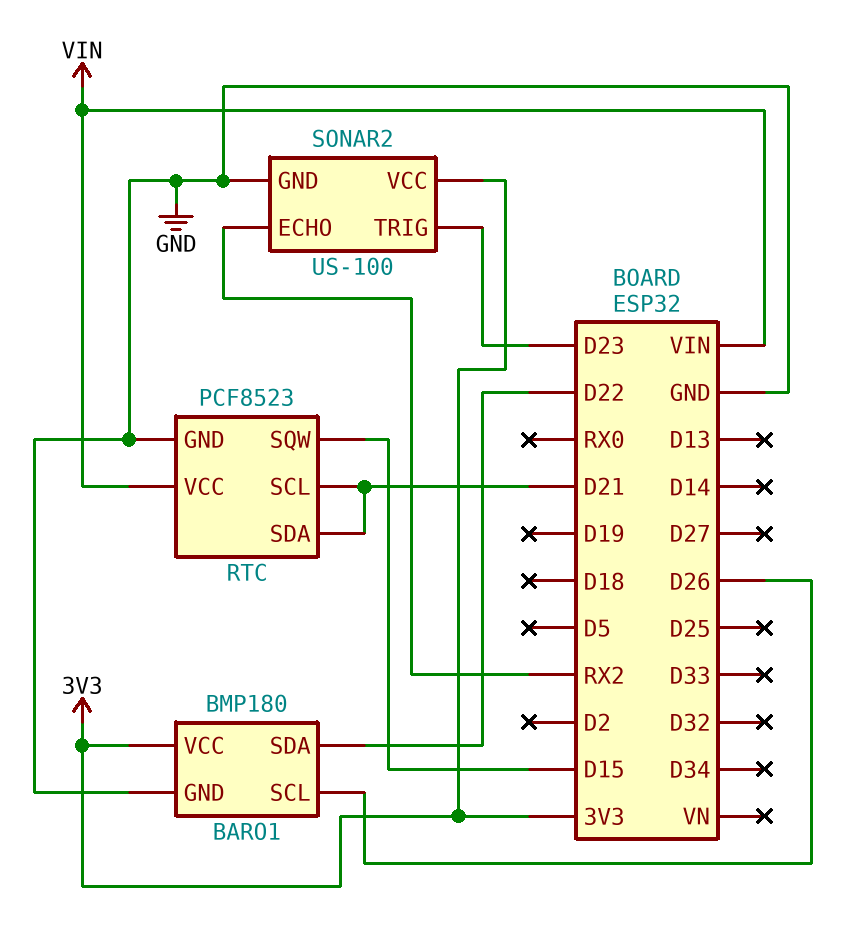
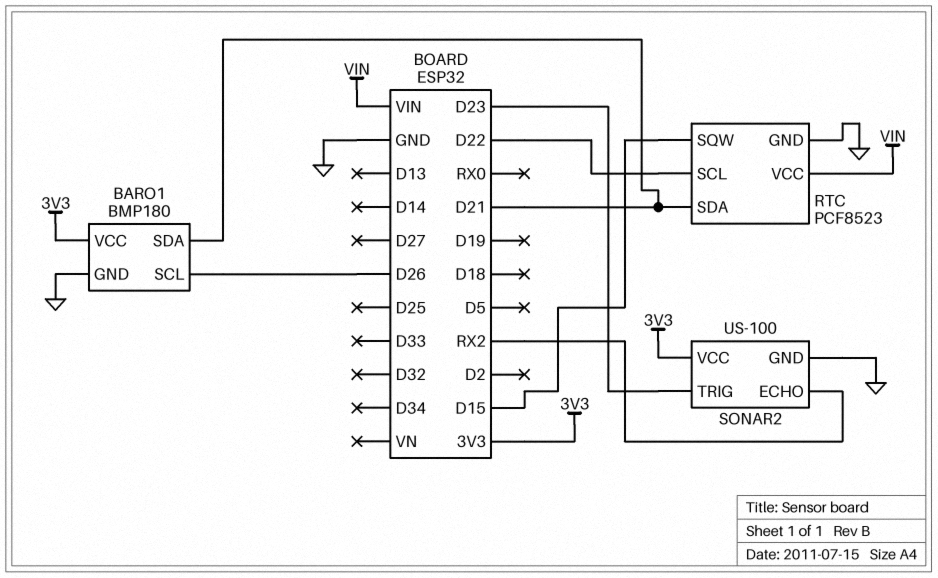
BARO1 pin SDA: D22 -> D21
RTC pin SCL: D21 -> D22

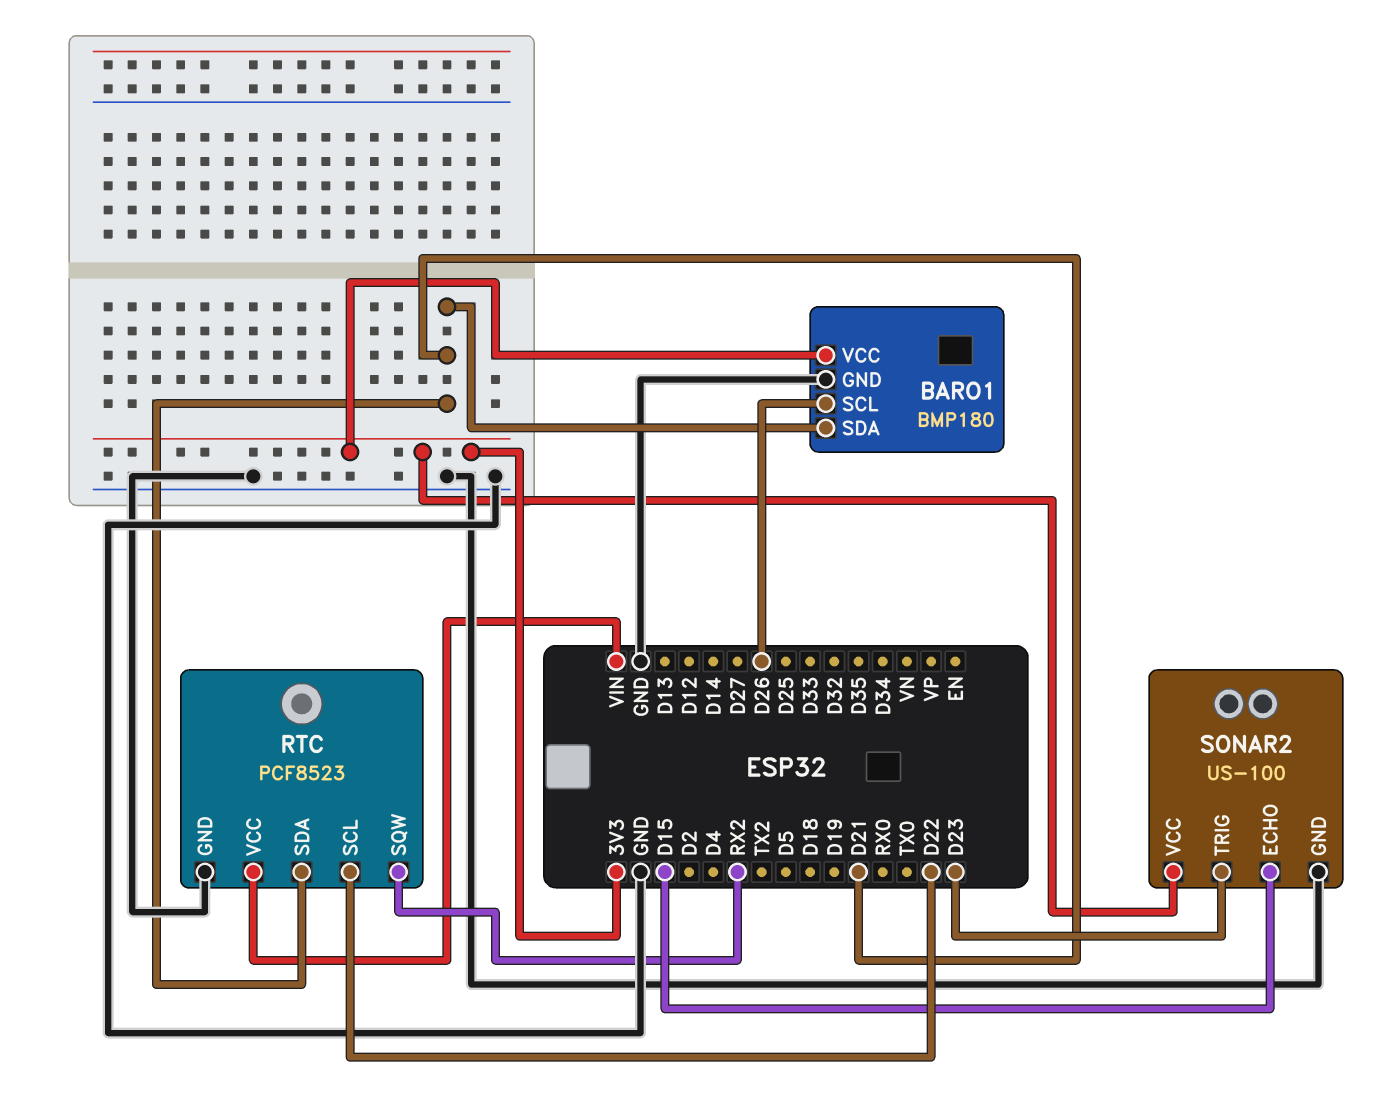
RTC pin SQW: D15 -> RX2
SONAR2 pin ECHO: RX2 -> D15

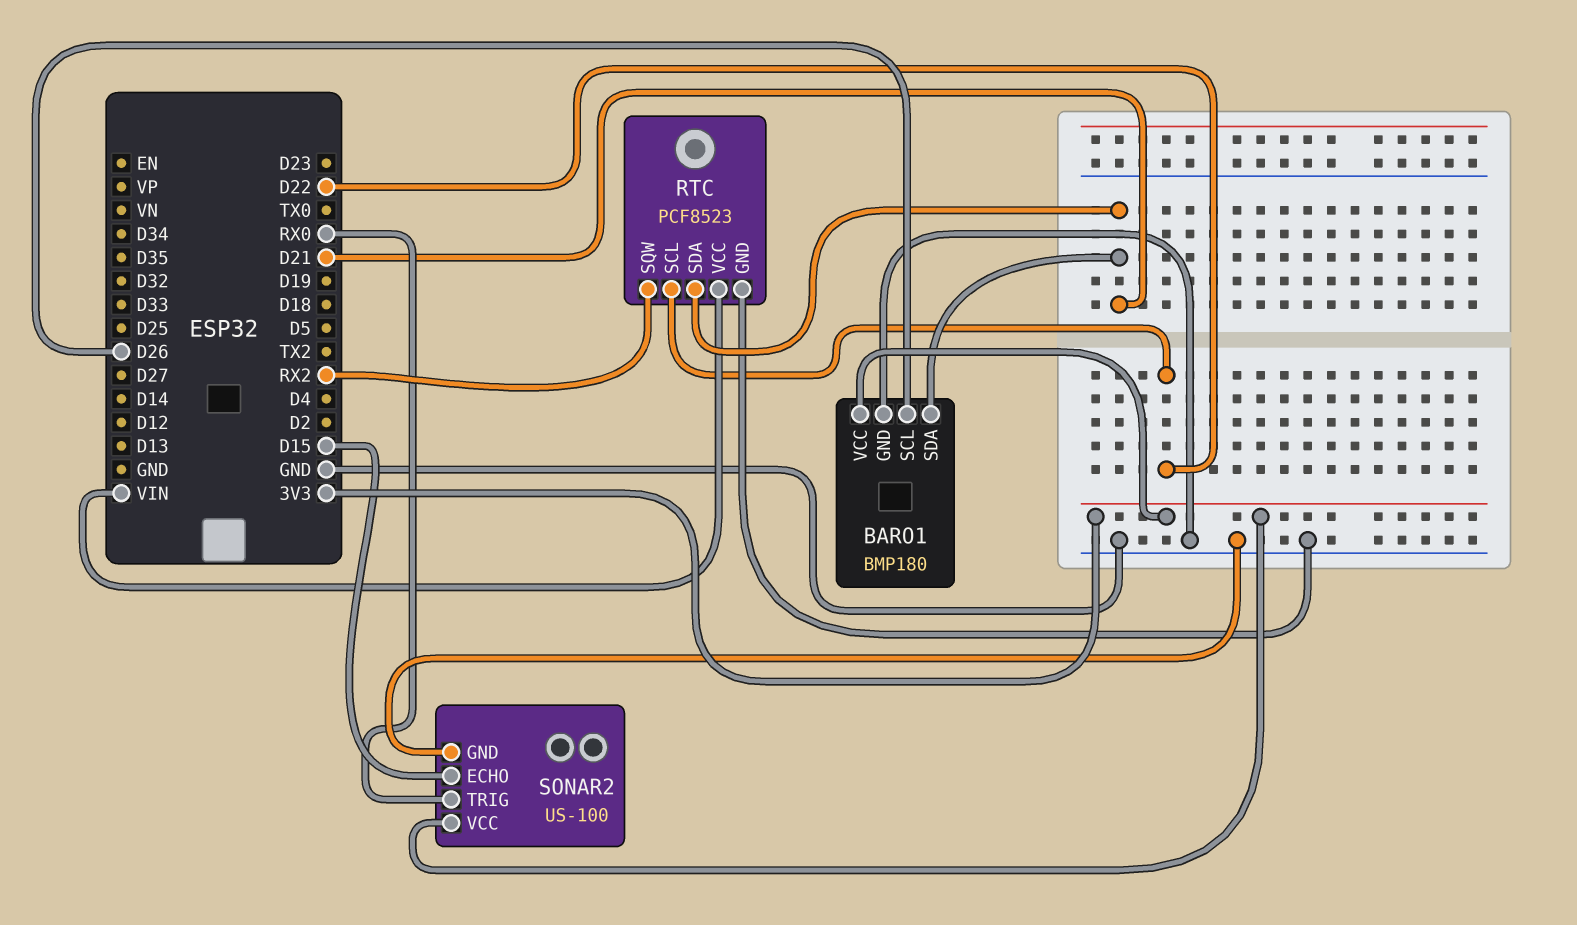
SONAR2 pin TRIG: D23 -> RX0

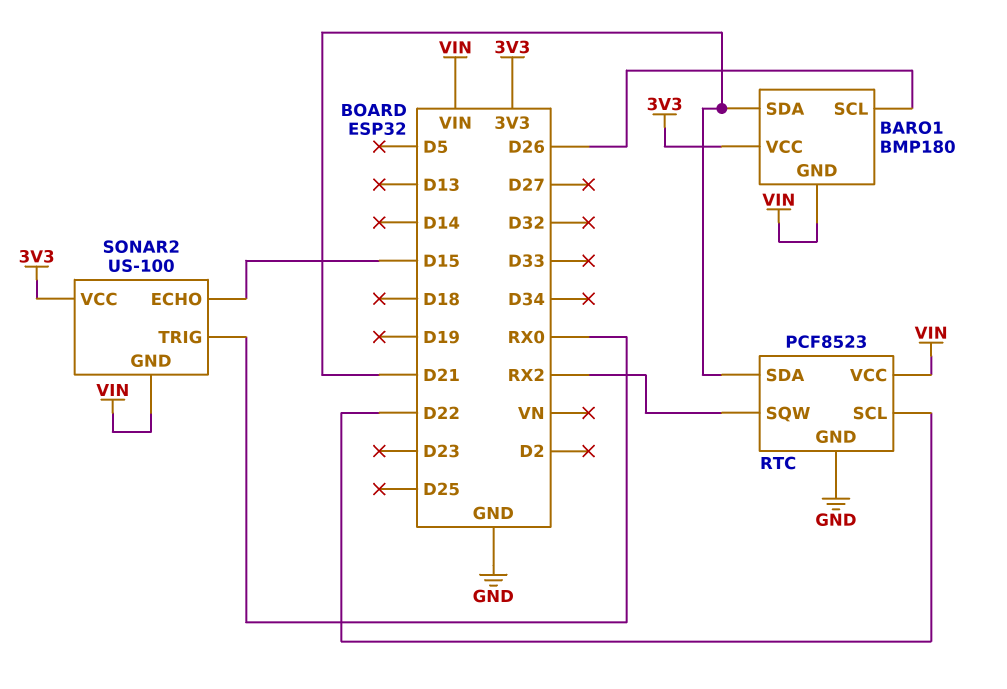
BARO1 pin GND: GND -> VIN
SONAR2 pin GND: GND -> VIN

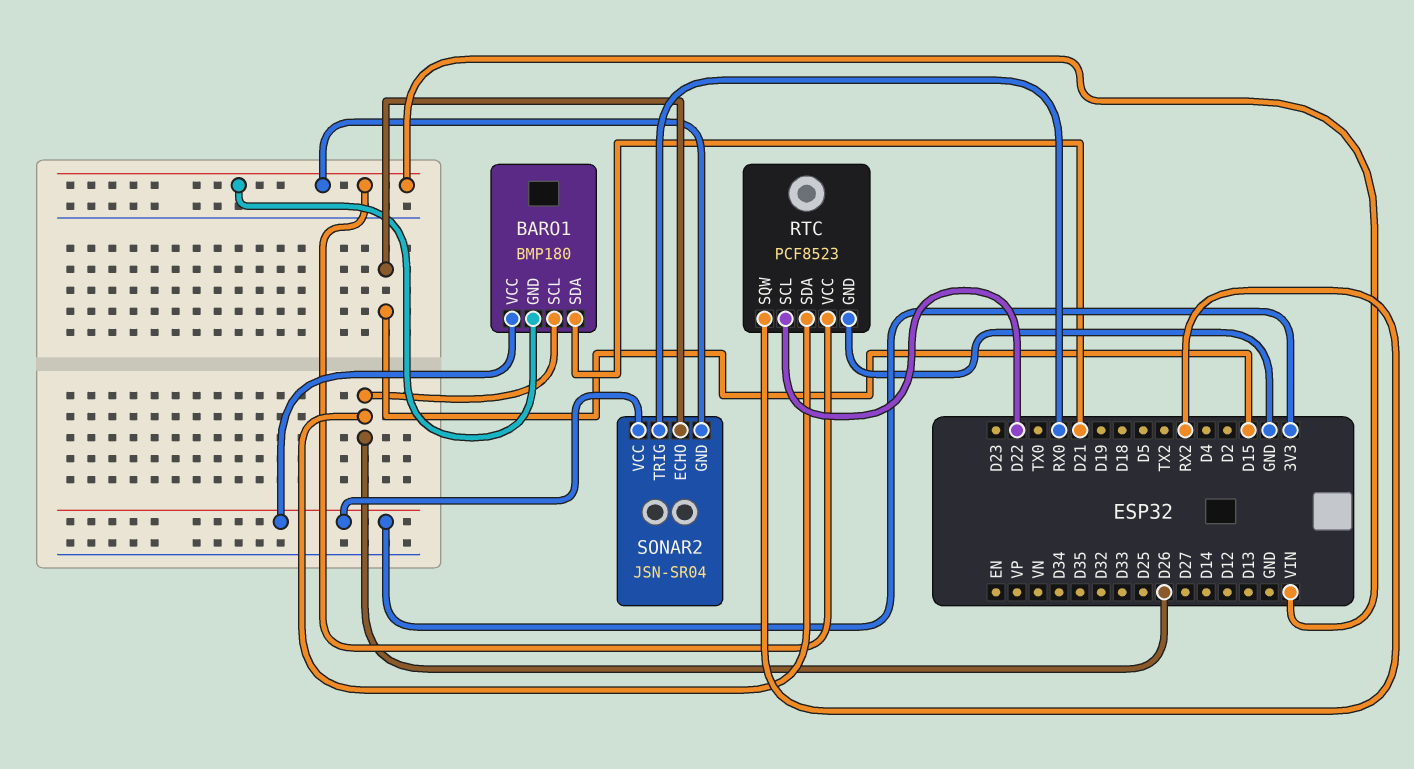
RTC pin SDA: D21 -> D26
SONAR2: US-100 -> JSN-SR04

